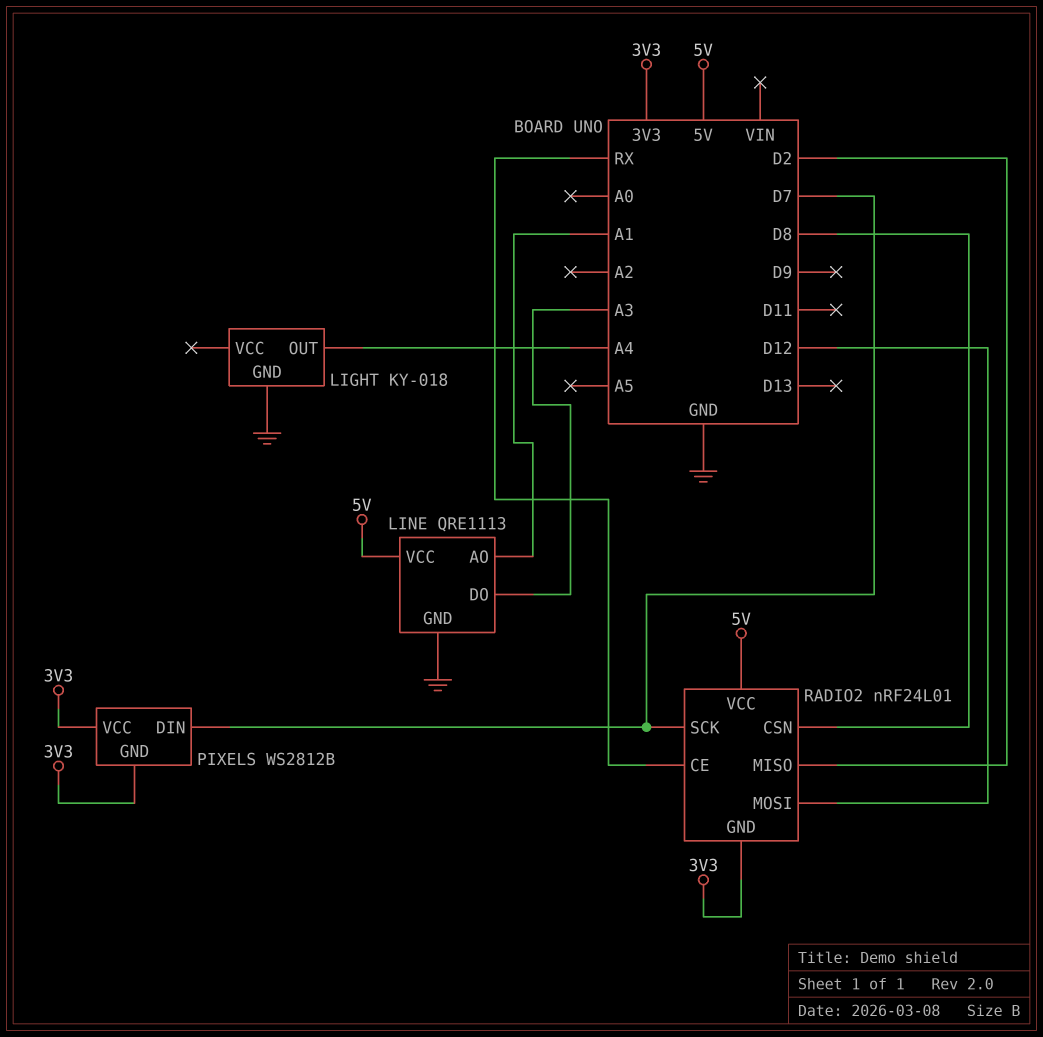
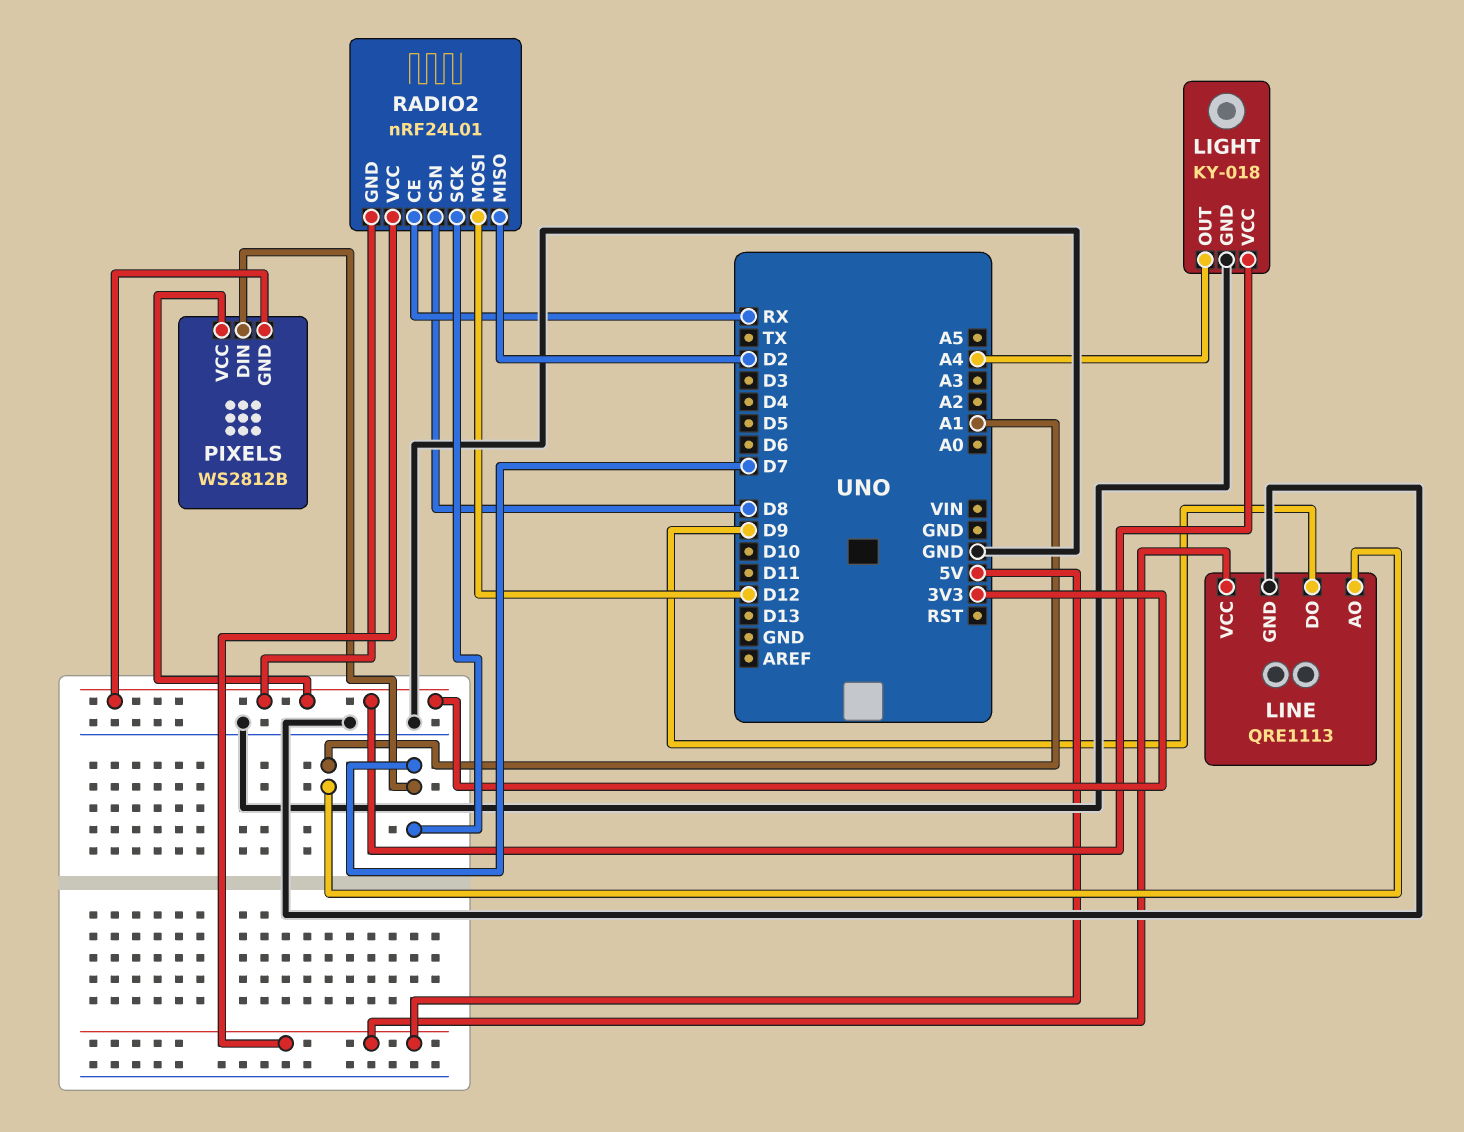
LIGHT pin VCC: none -> 3V3
LINE pin DO: A3 -> D9

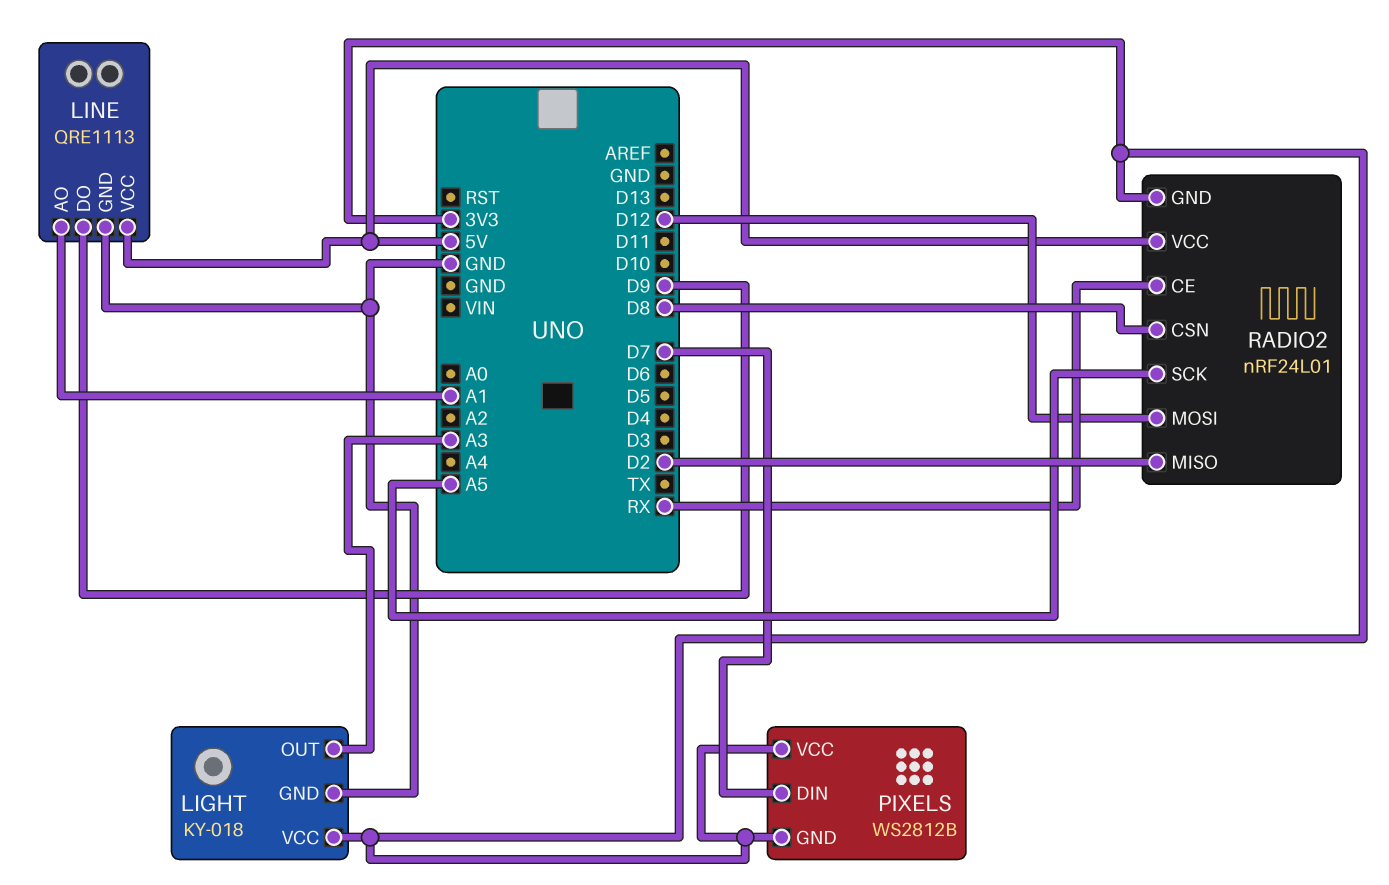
LIGHT pin OUT: A4 -> A3
RADIO2 pin SCK: D7 -> A5

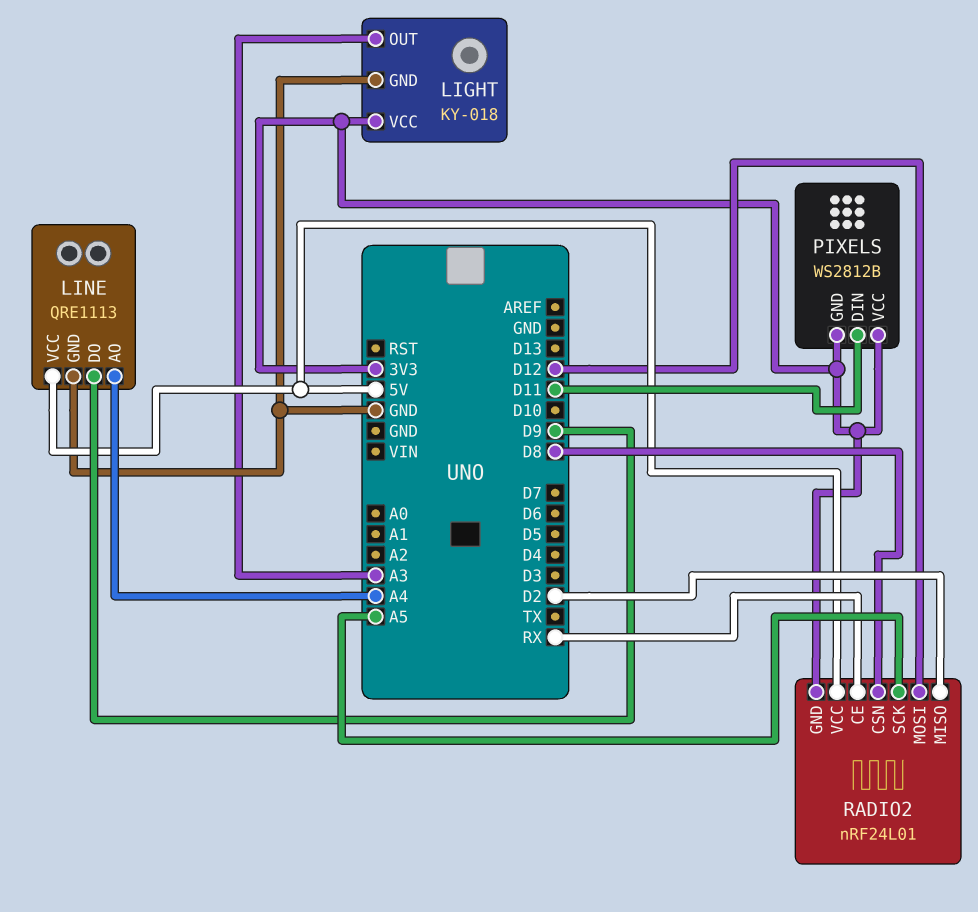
LINE pin AO: A1 -> A4
PIXELS pin DIN: D7 -> D11

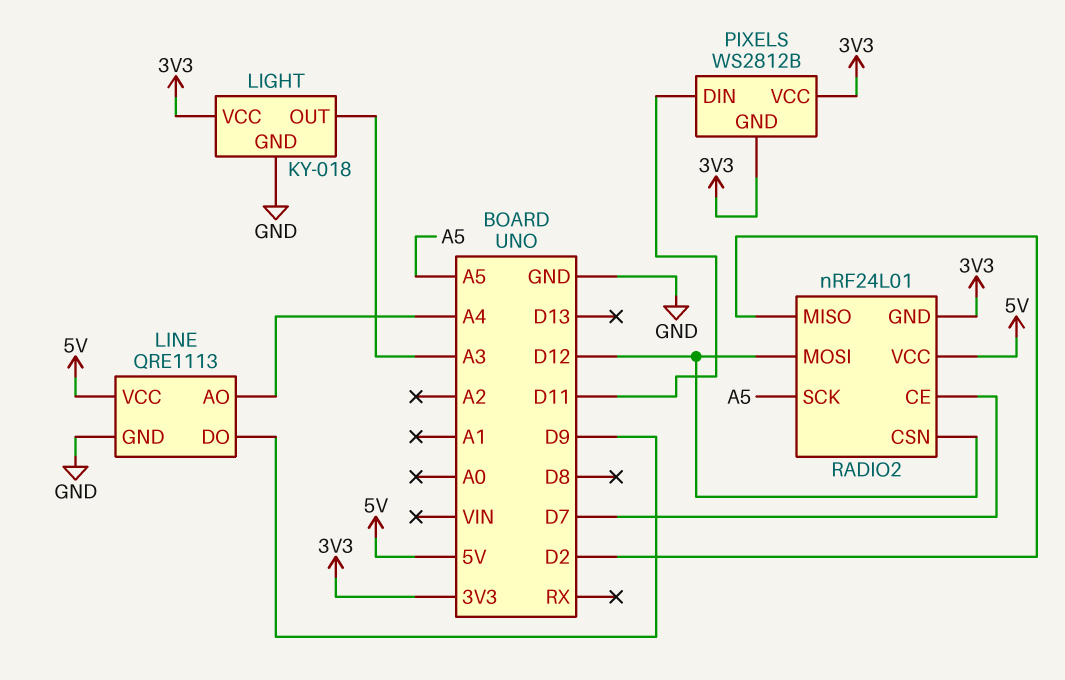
RADIO2 pin CE: RX -> D7
RADIO2 pin CSN: D8 -> D12

